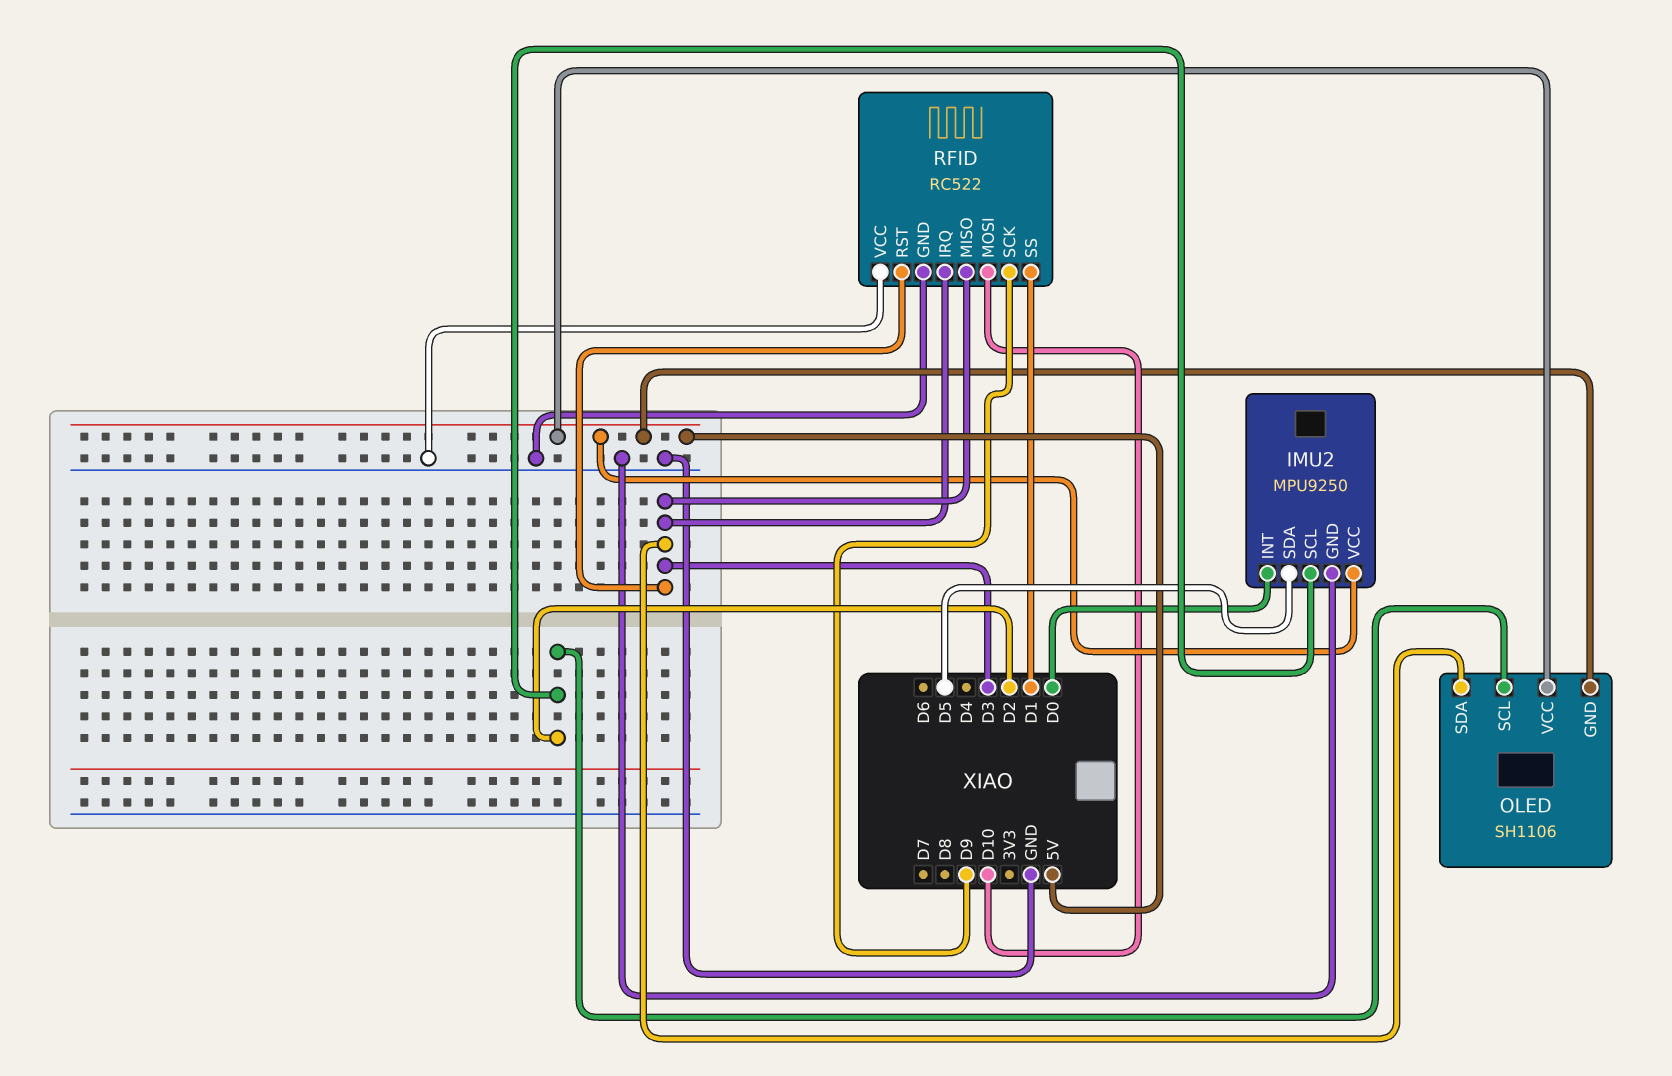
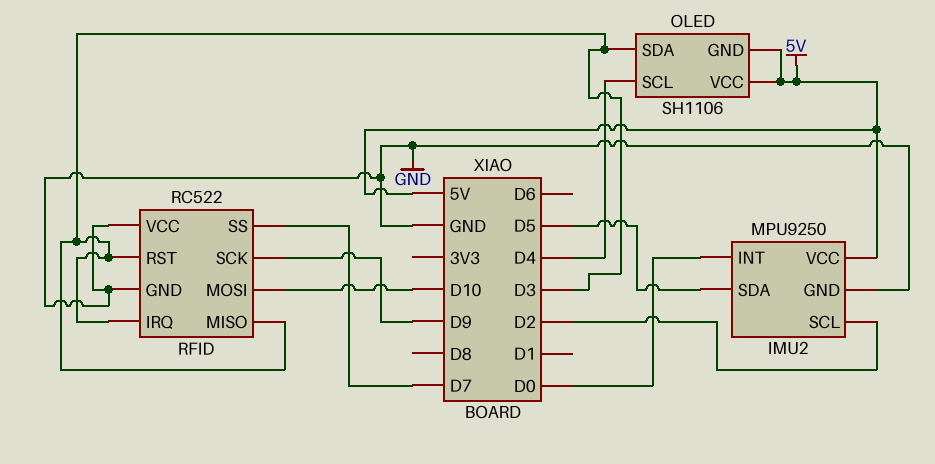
OLED pin SCL: D2 -> D4
RFID pin SS: D1 -> D7

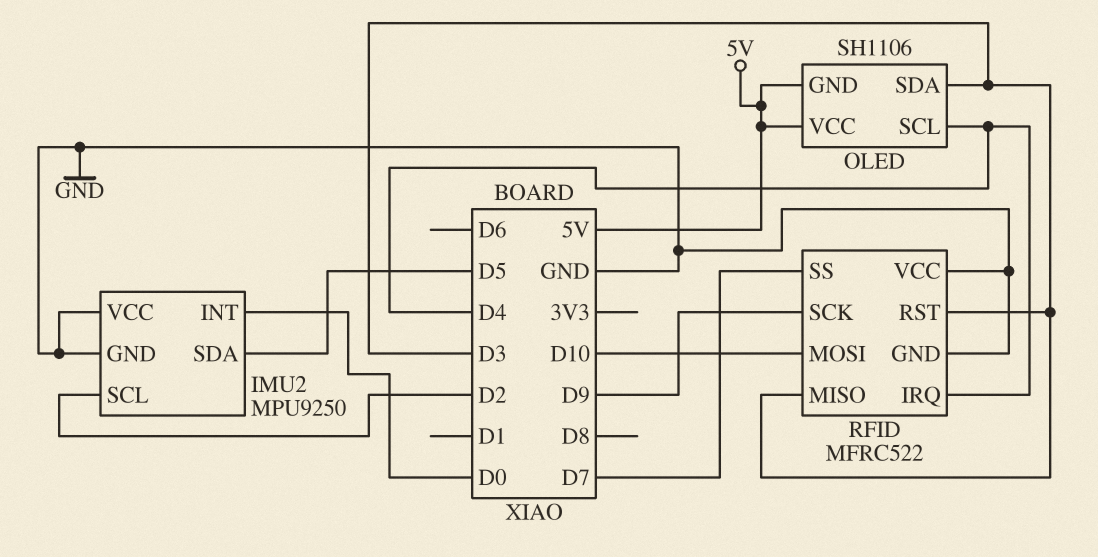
IMU2 pin VCC: 5V -> GND
RFID: RC522 -> MFRC522
RFID pin IRQ: D3 -> D4

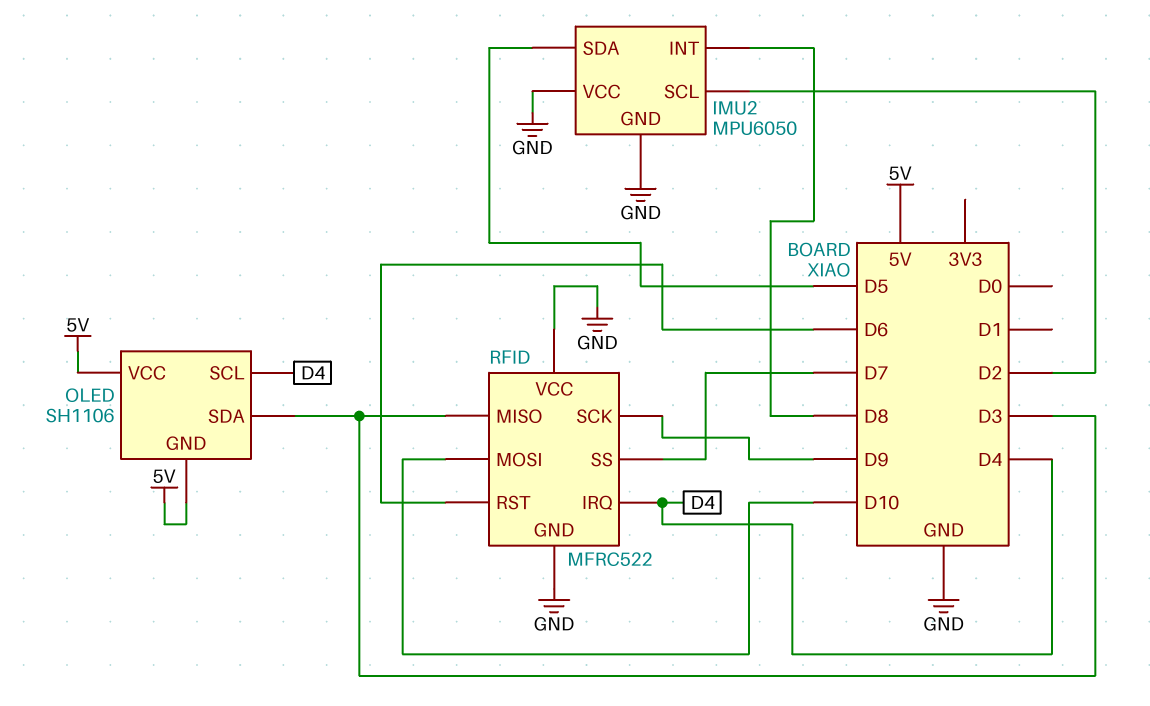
IMU2: MPU9250 -> MPU6050
IMU2 pin INT: D0 -> D8
RFID pin RST: D3 -> D6

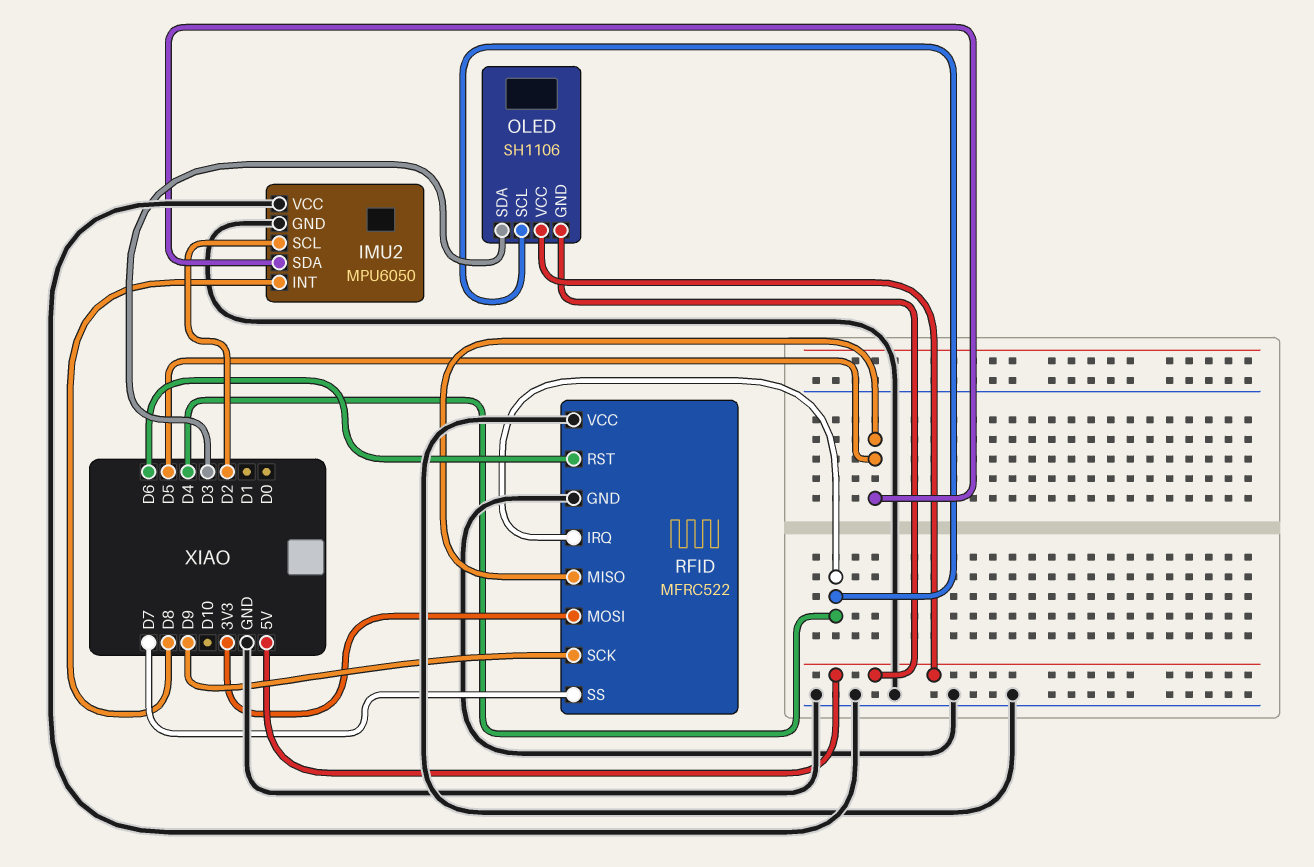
RFID pin MISO: D3 -> D5
RFID pin MOSI: D10 -> 3V3

